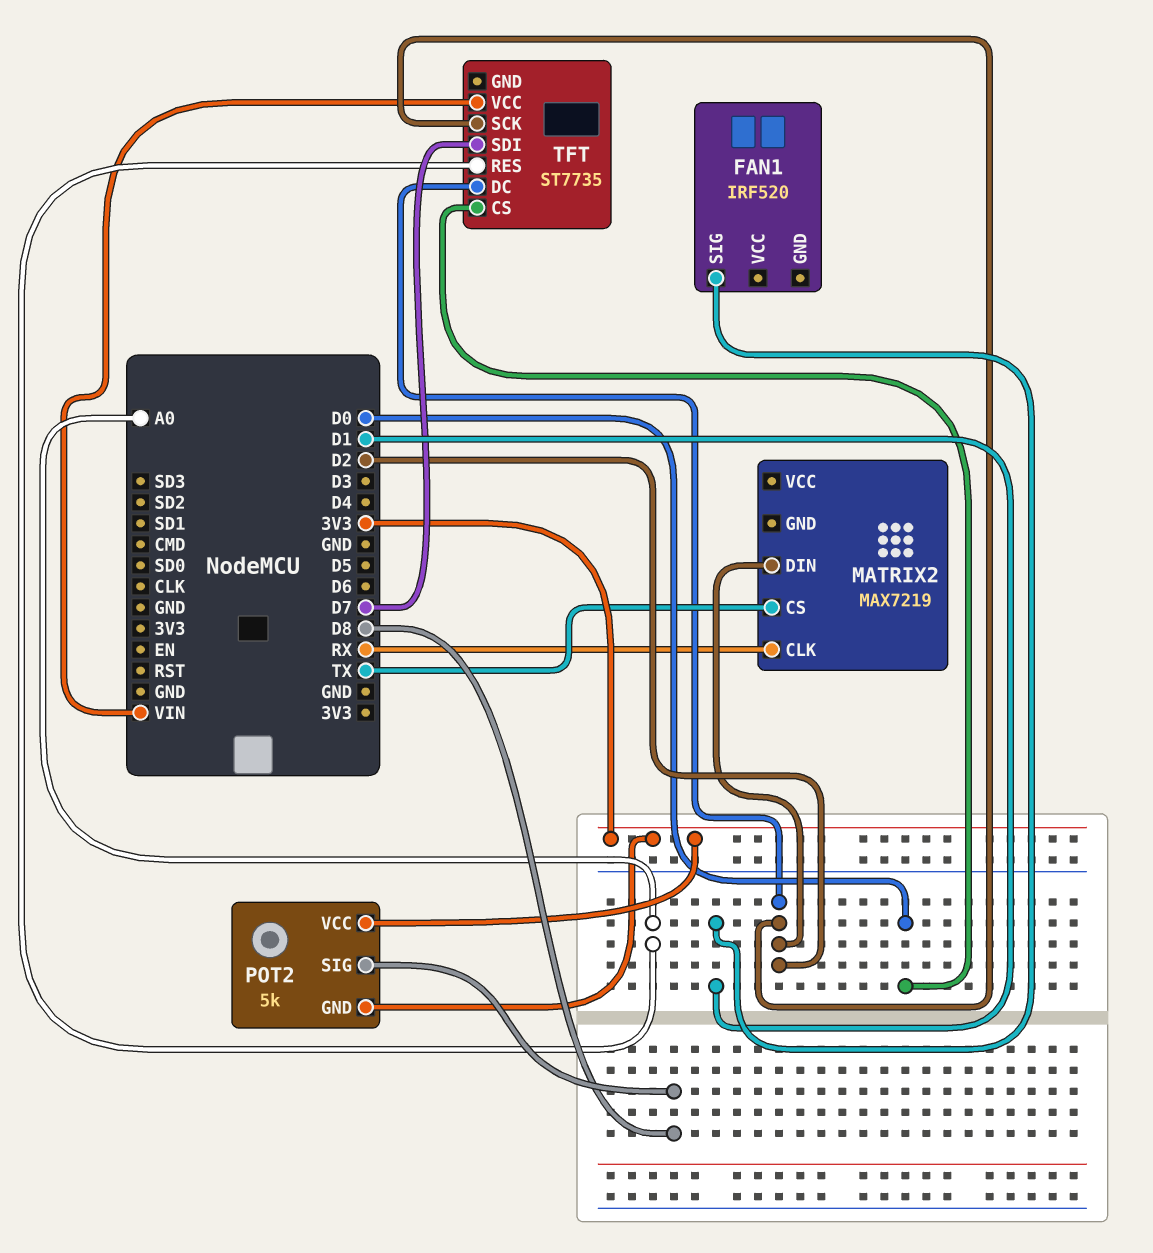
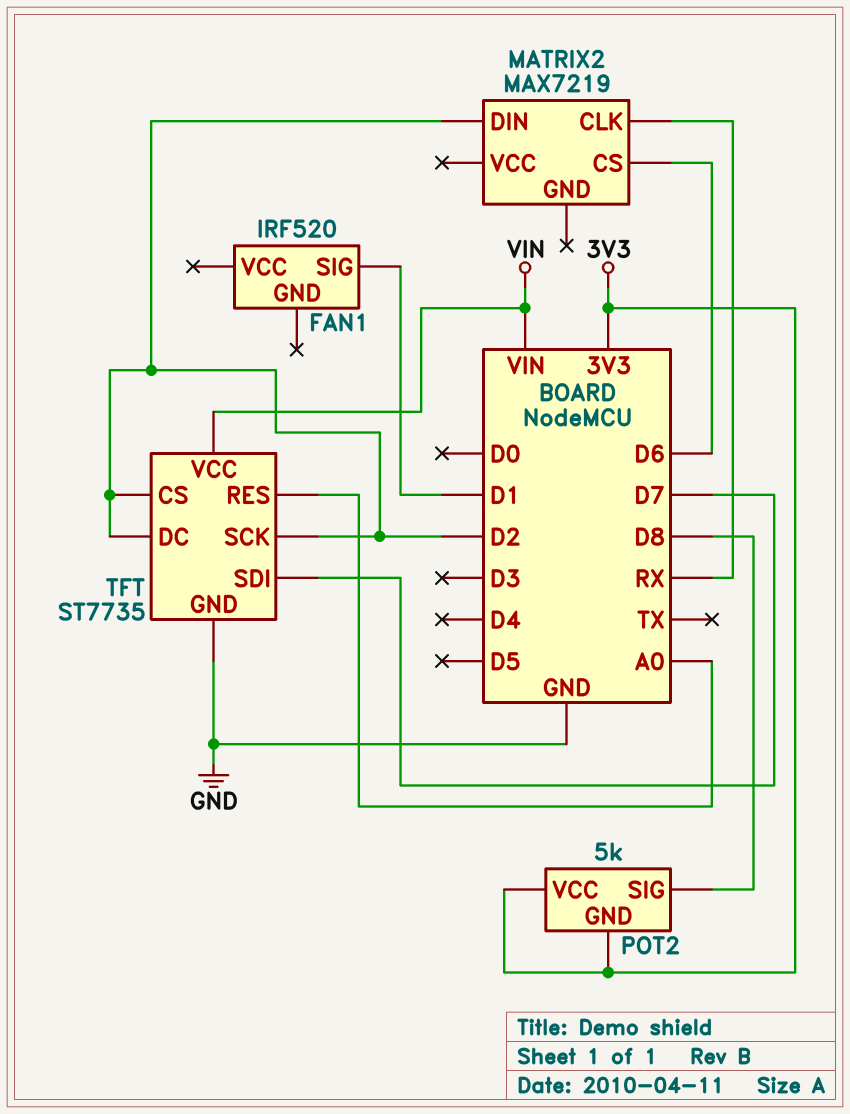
MATRIX2 pin CS: TX -> D6
TFT pin CS: D0 -> D2
TFT pin GND: none -> GND

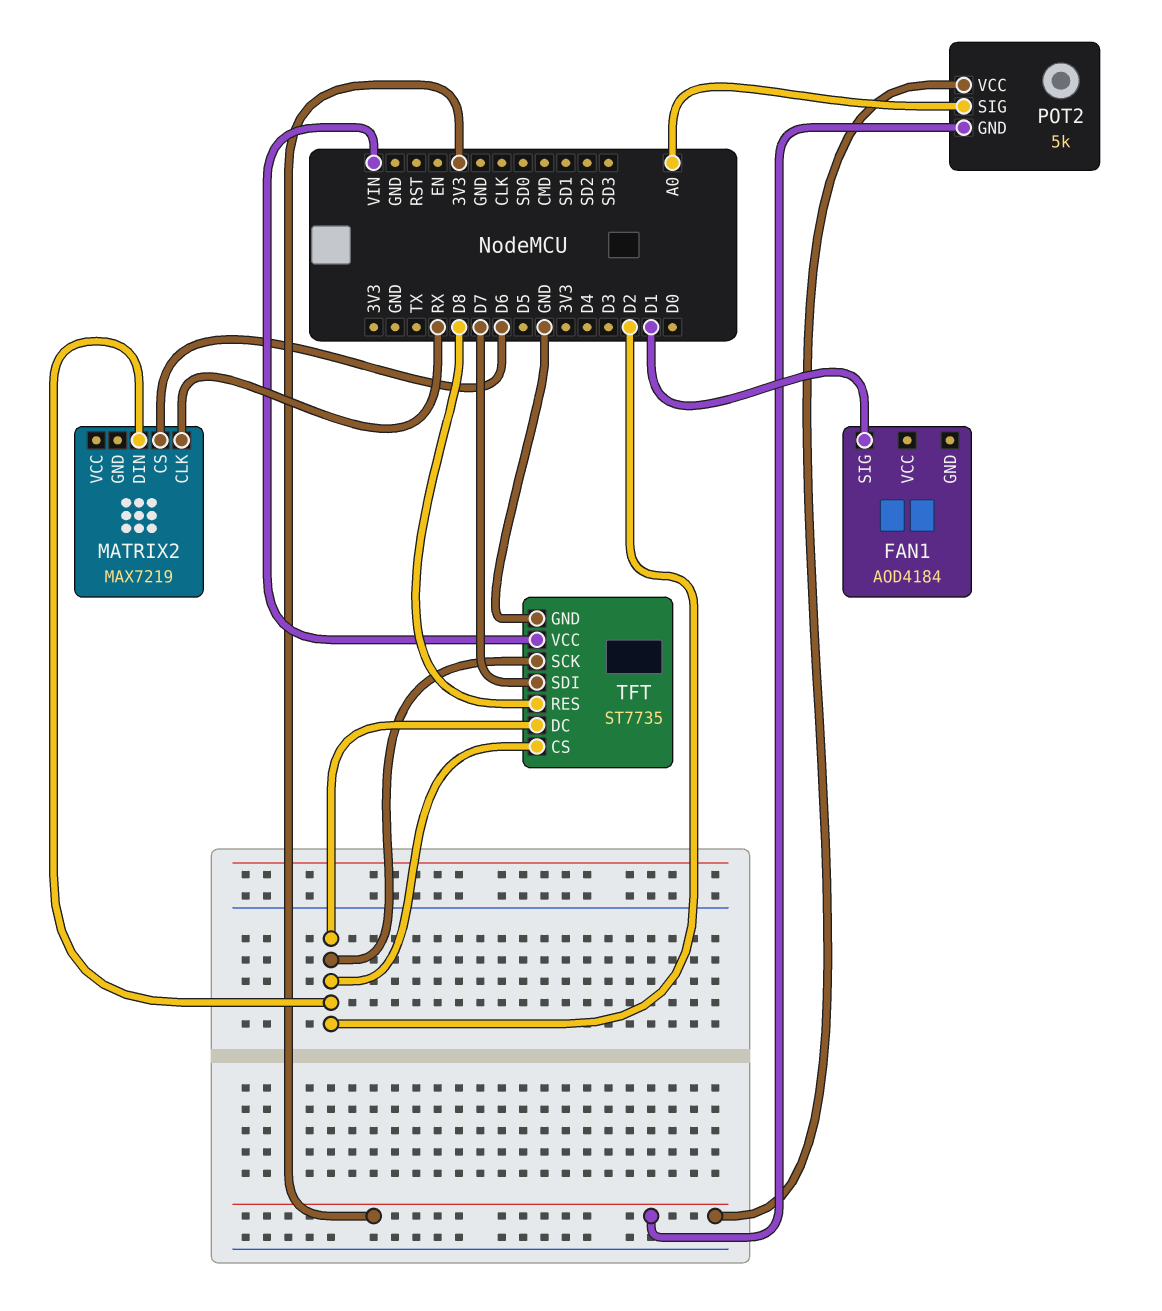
FAN1: IRF520 -> AOD4184
POT2 pin SIG: D8 -> A0
TFT pin RES: A0 -> D8

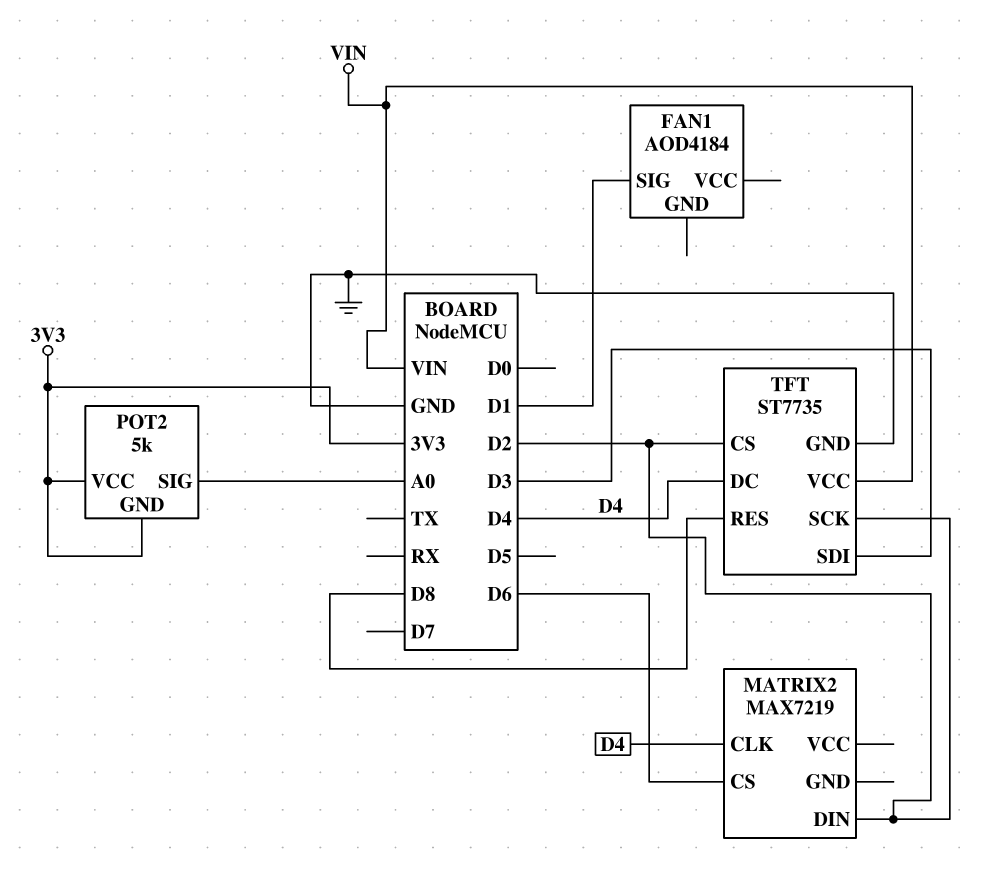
MATRIX2 pin CLK: RX -> D4
TFT pin DC: D2 -> D4
TFT pin SDI: D7 -> D3

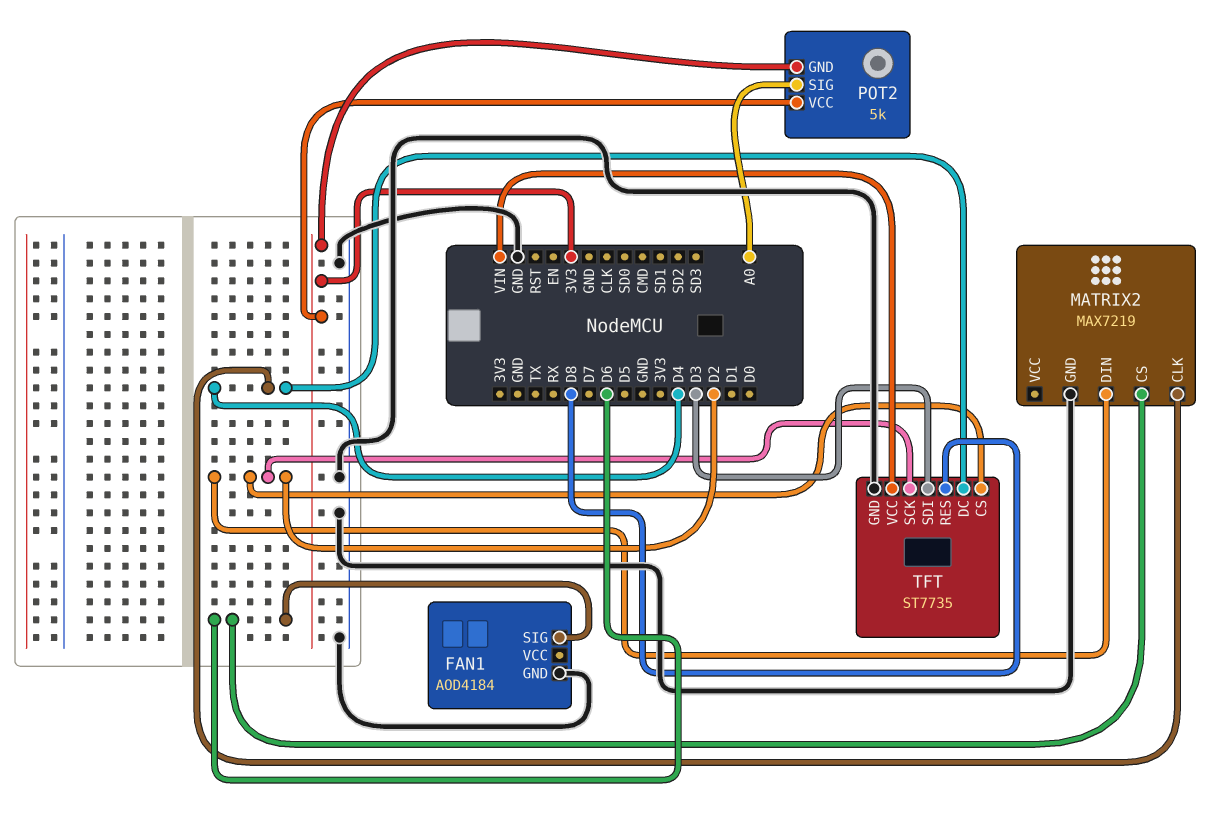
FAN1 pin GND: none -> GND
FAN1 pin SIG: D1 -> D6
MATRIX2 pin GND: none -> GND

